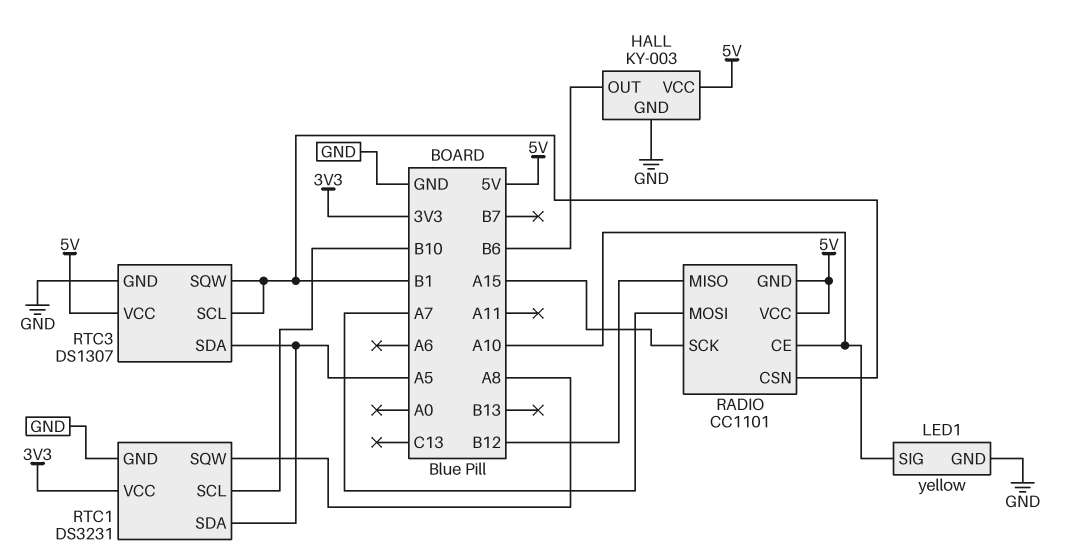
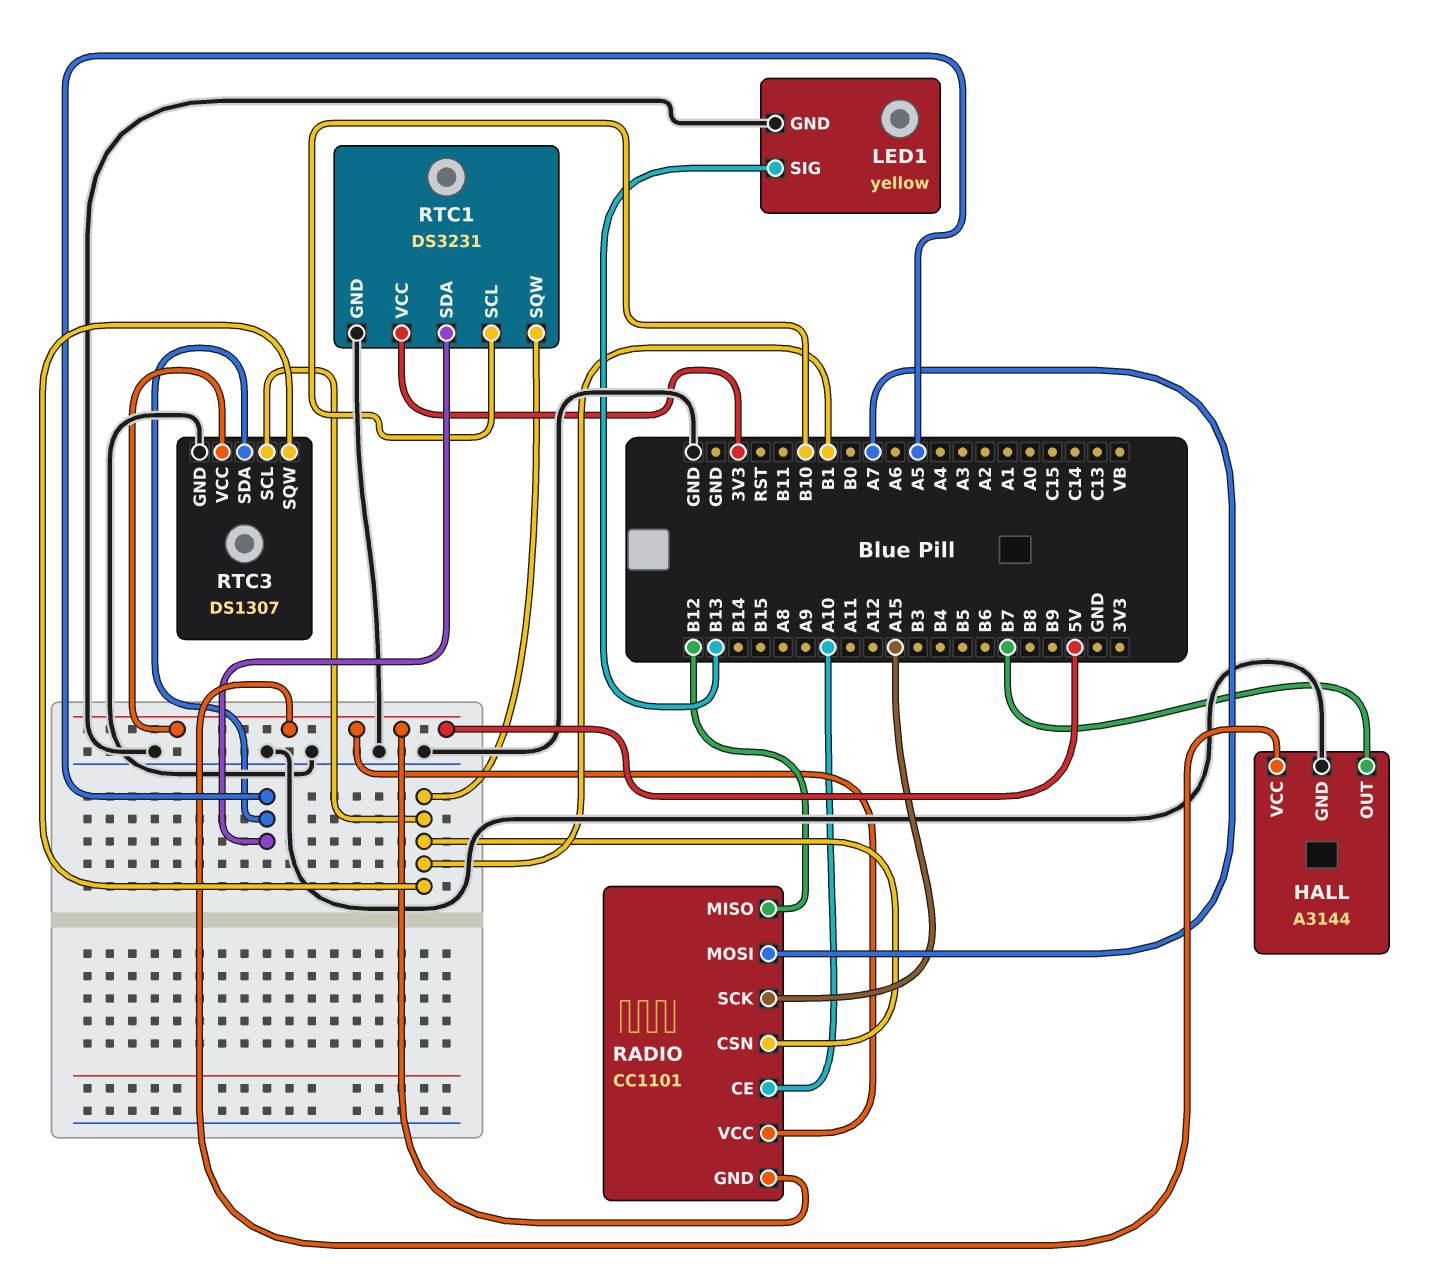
HALL: KY-003 -> A3144
HALL pin OUT: B6 -> B7
LED1 pin SIG: A10 -> B13
RTC1 pin SQW: A8 -> B1

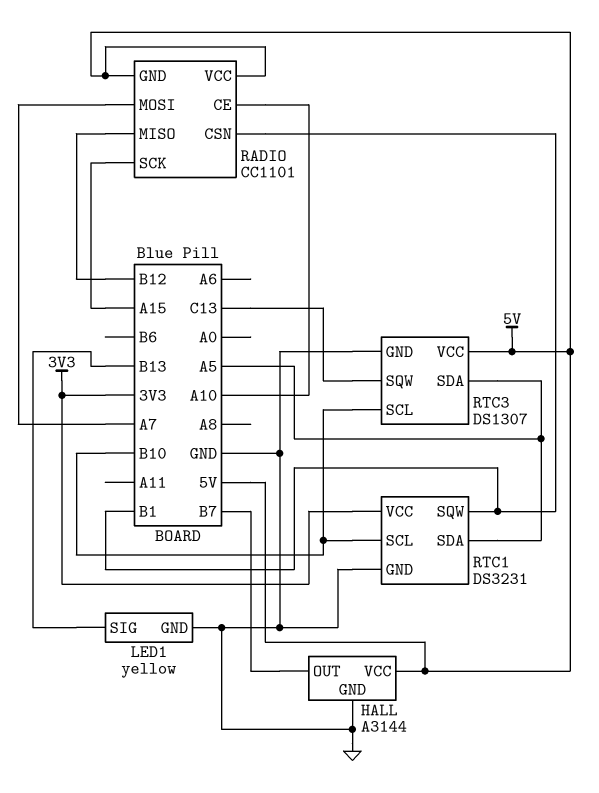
RTC3 pin SCL: B1 -> B10
RTC3 pin SQW: B1 -> C13

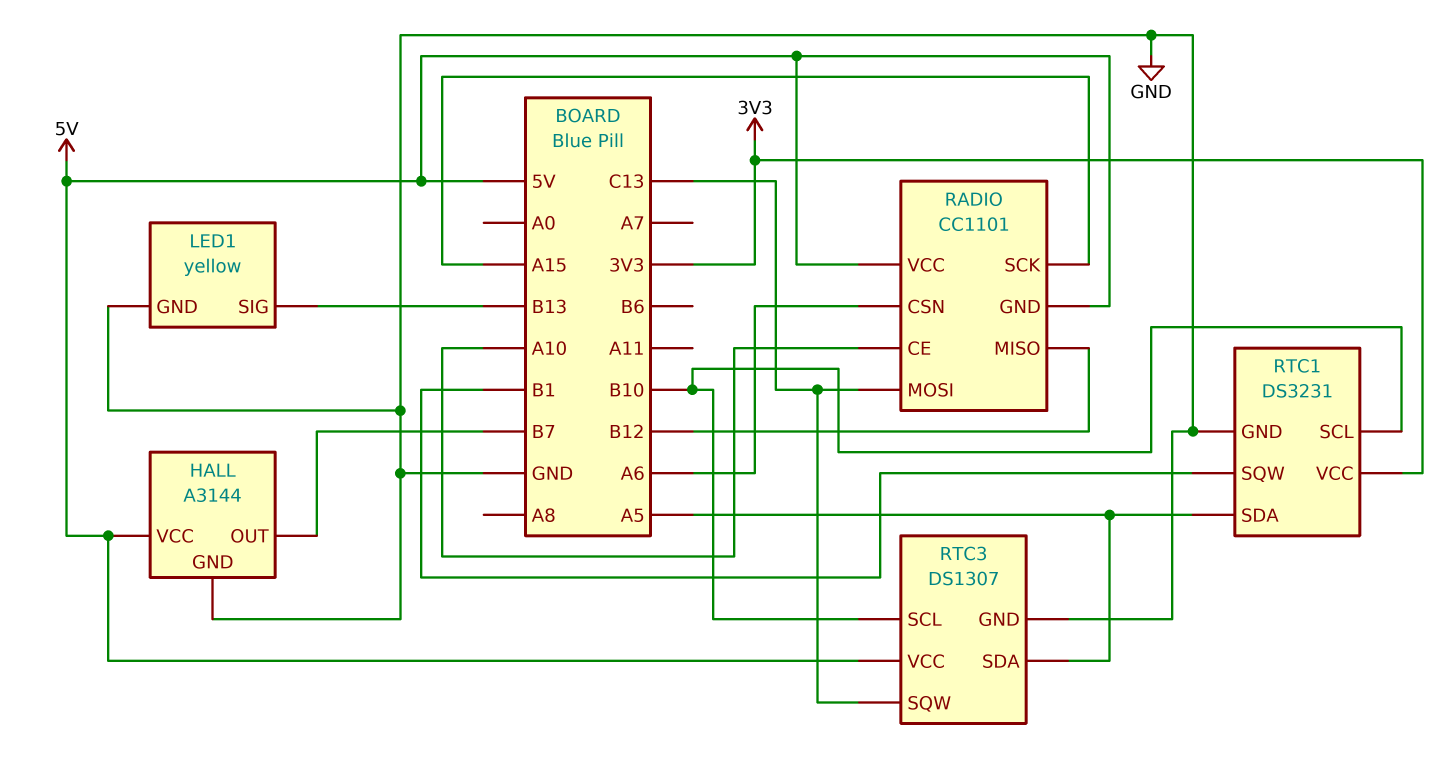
RADIO pin CSN: B1 -> A6
RADIO pin MOSI: A7 -> C13

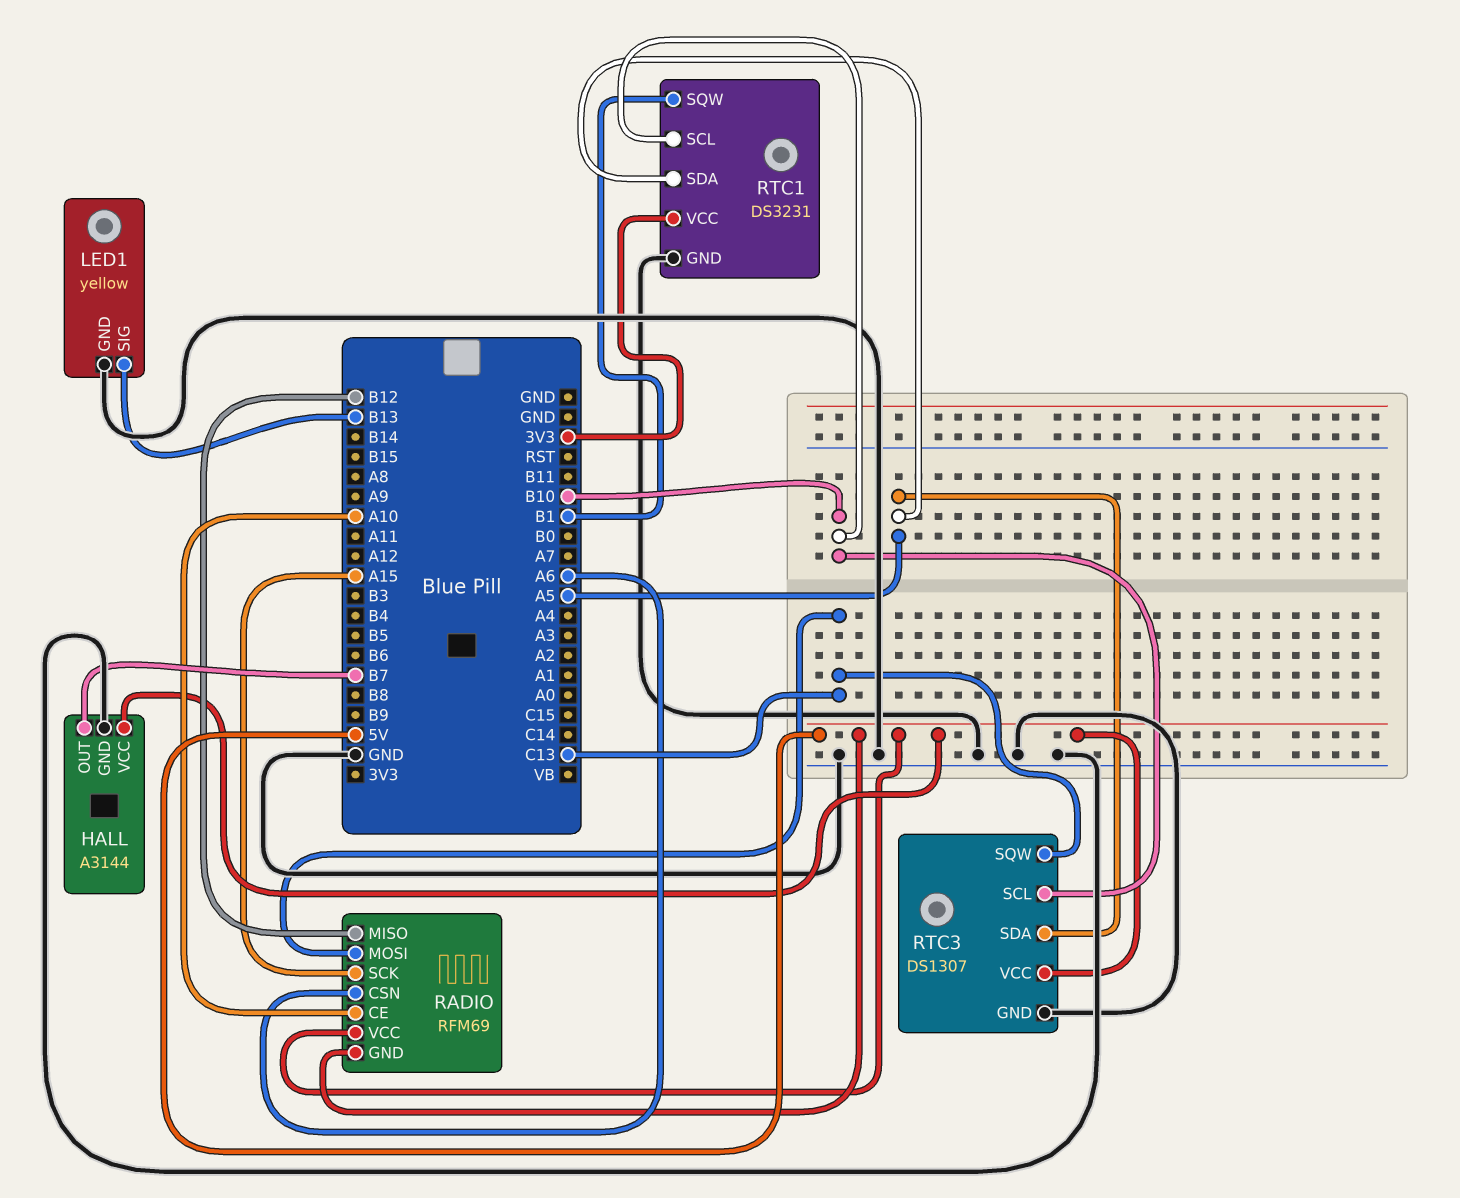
RADIO: CC1101 -> RFM69

